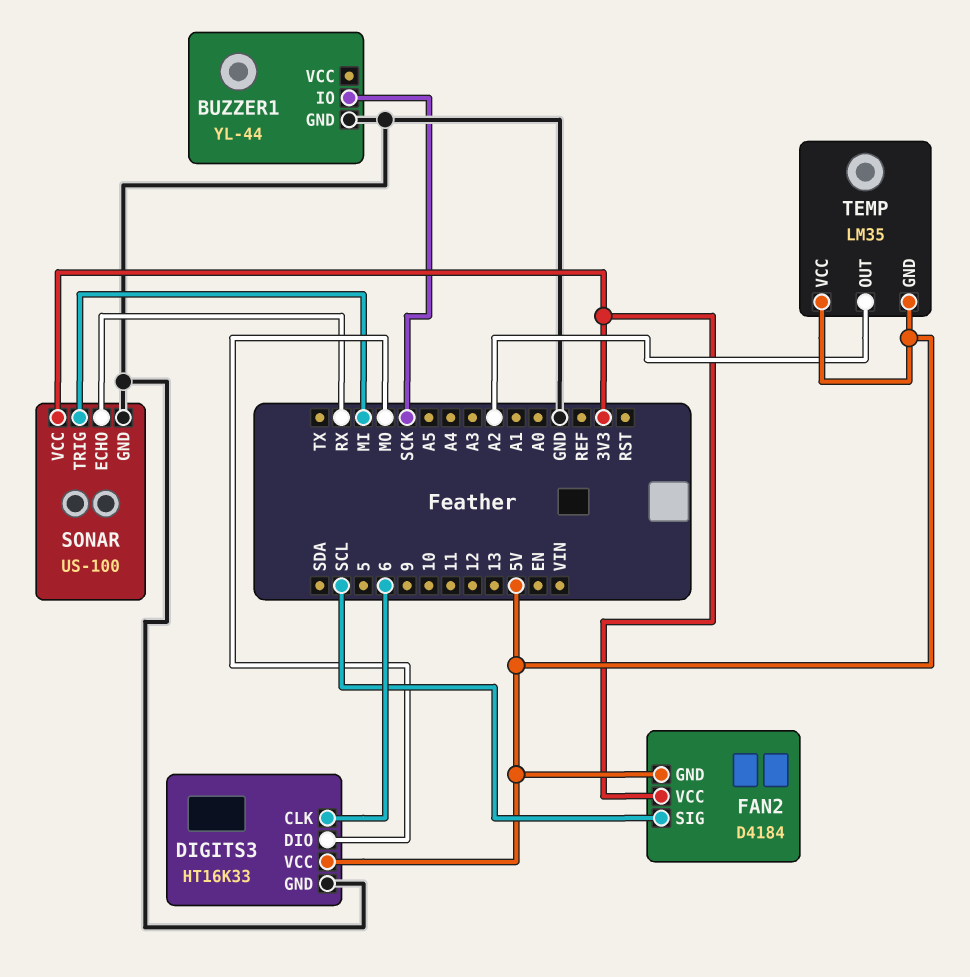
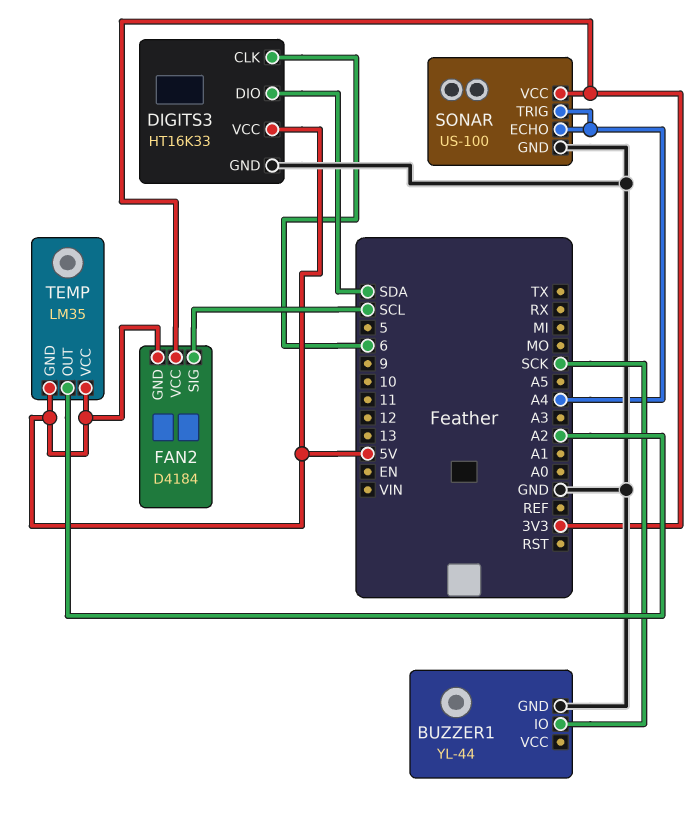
DIGITS3 pin DIO: MO -> SDA
SONAR pin ECHO: RX -> A4
SONAR pin TRIG: MI -> A4

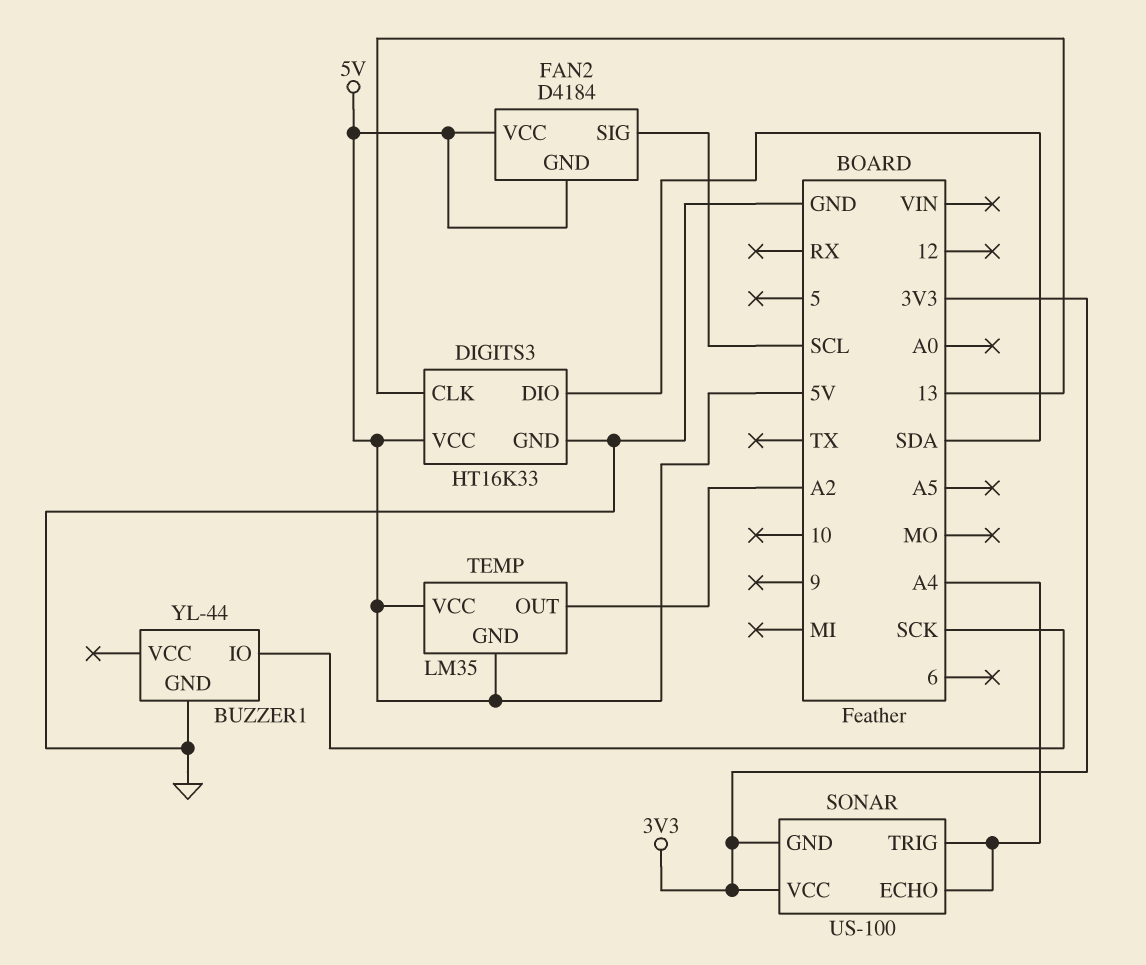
DIGITS3 pin CLK: 6 -> 13
FAN2 pin VCC: 3V3 -> 5V
SONAR pin GND: GND -> 3V3

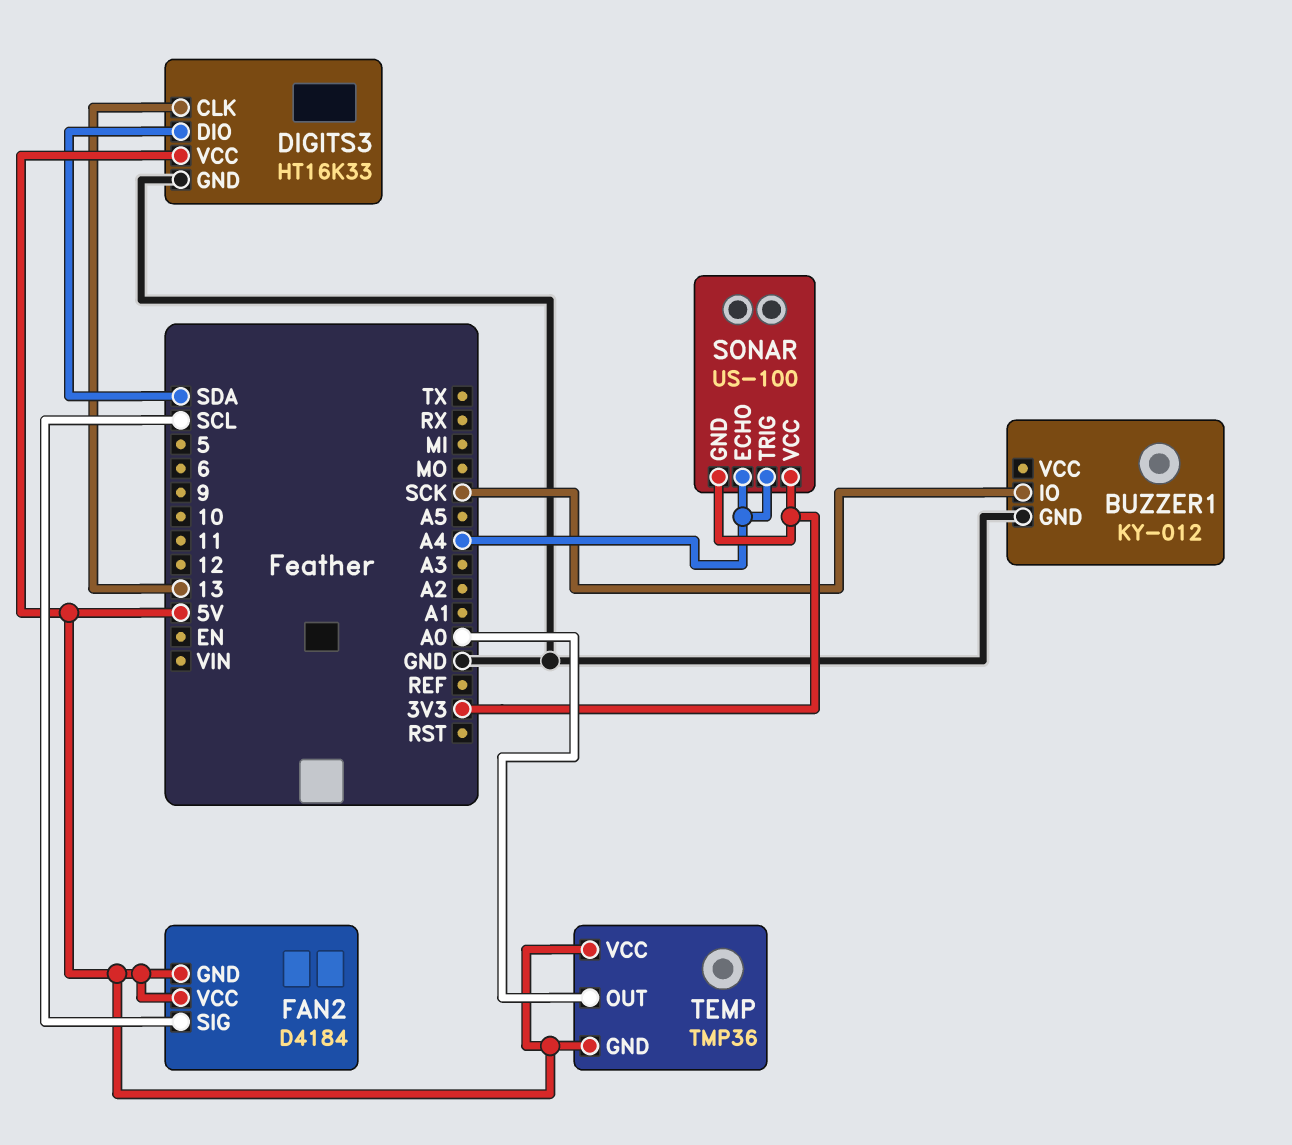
BUZZER1: YL-44 -> KY-012
TEMP: LM35 -> TMP36
TEMP pin OUT: A2 -> A0

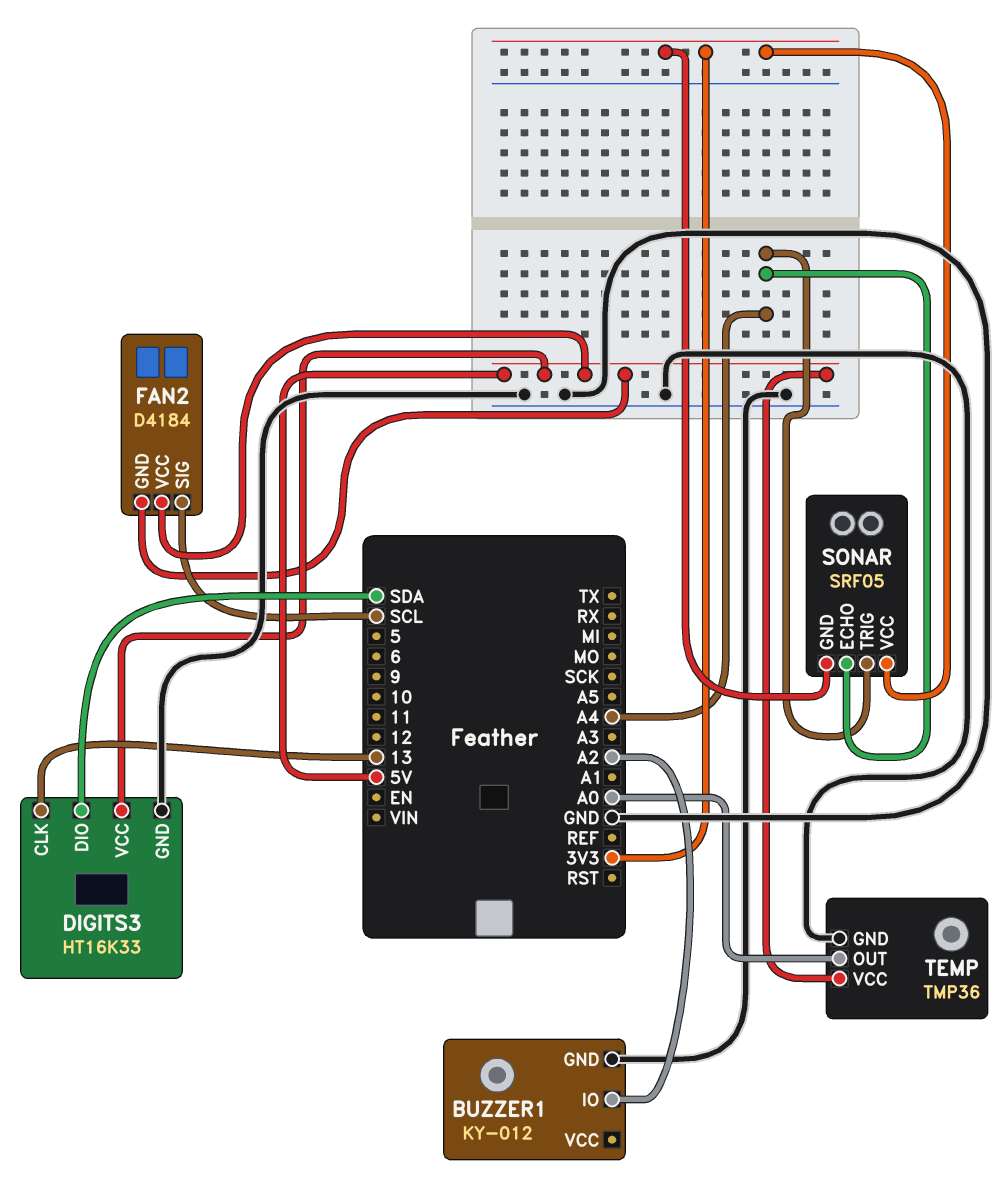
BUZZER1 pin IO: SCK -> A2
SONAR: US-100 -> SRF05
TEMP pin GND: 5V -> GND

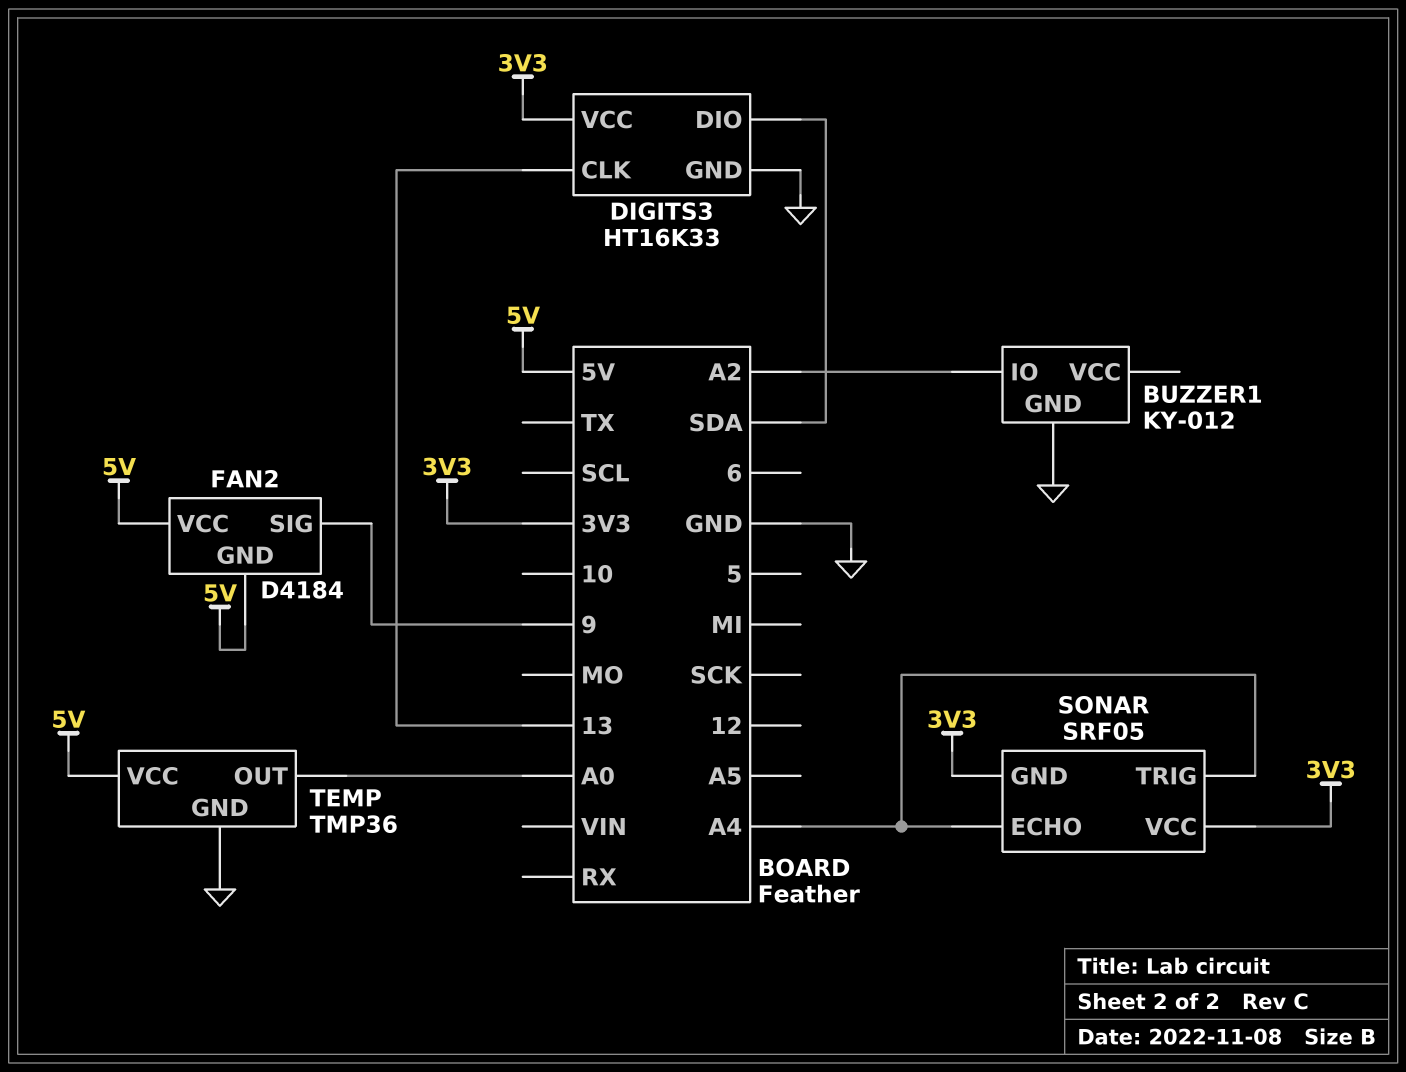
DIGITS3 pin VCC: 5V -> 3V3
FAN2 pin SIG: SCL -> 9

